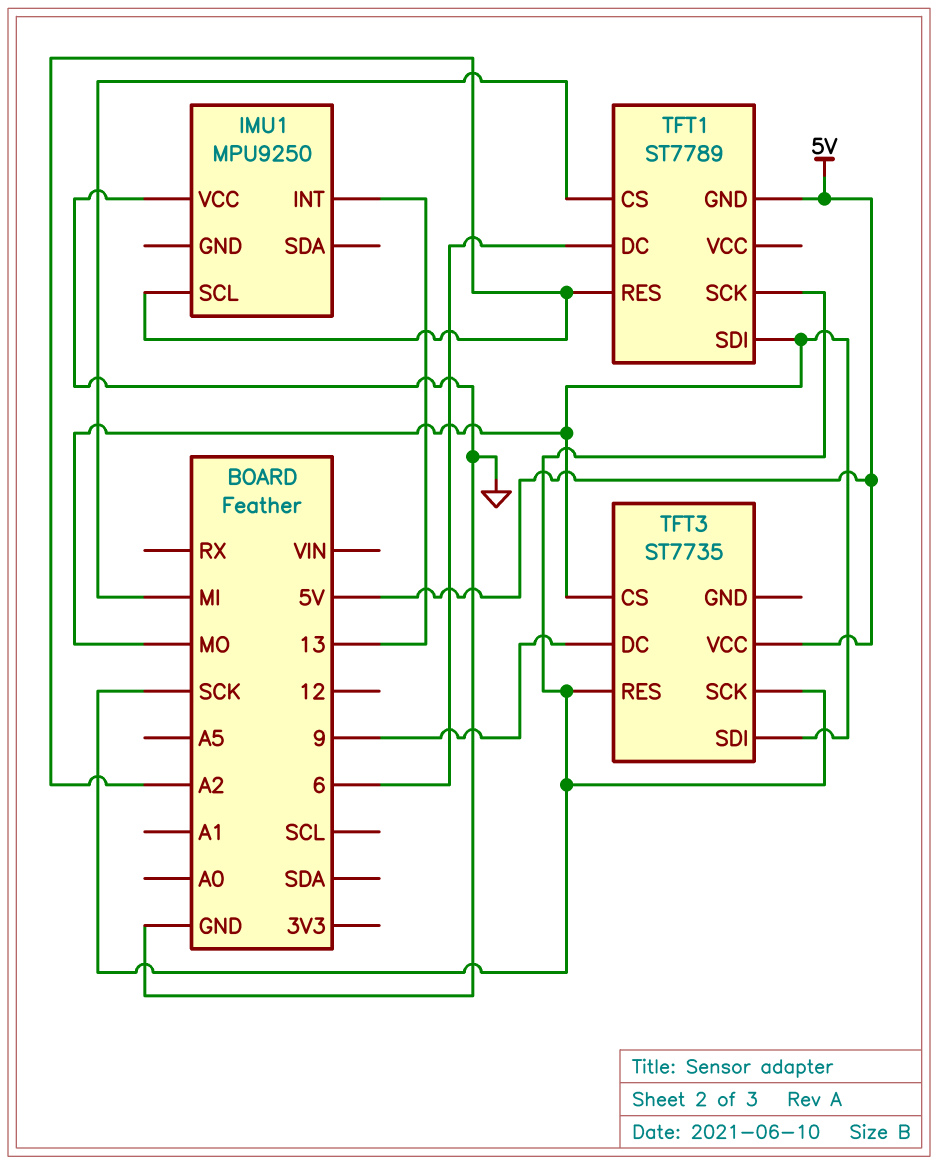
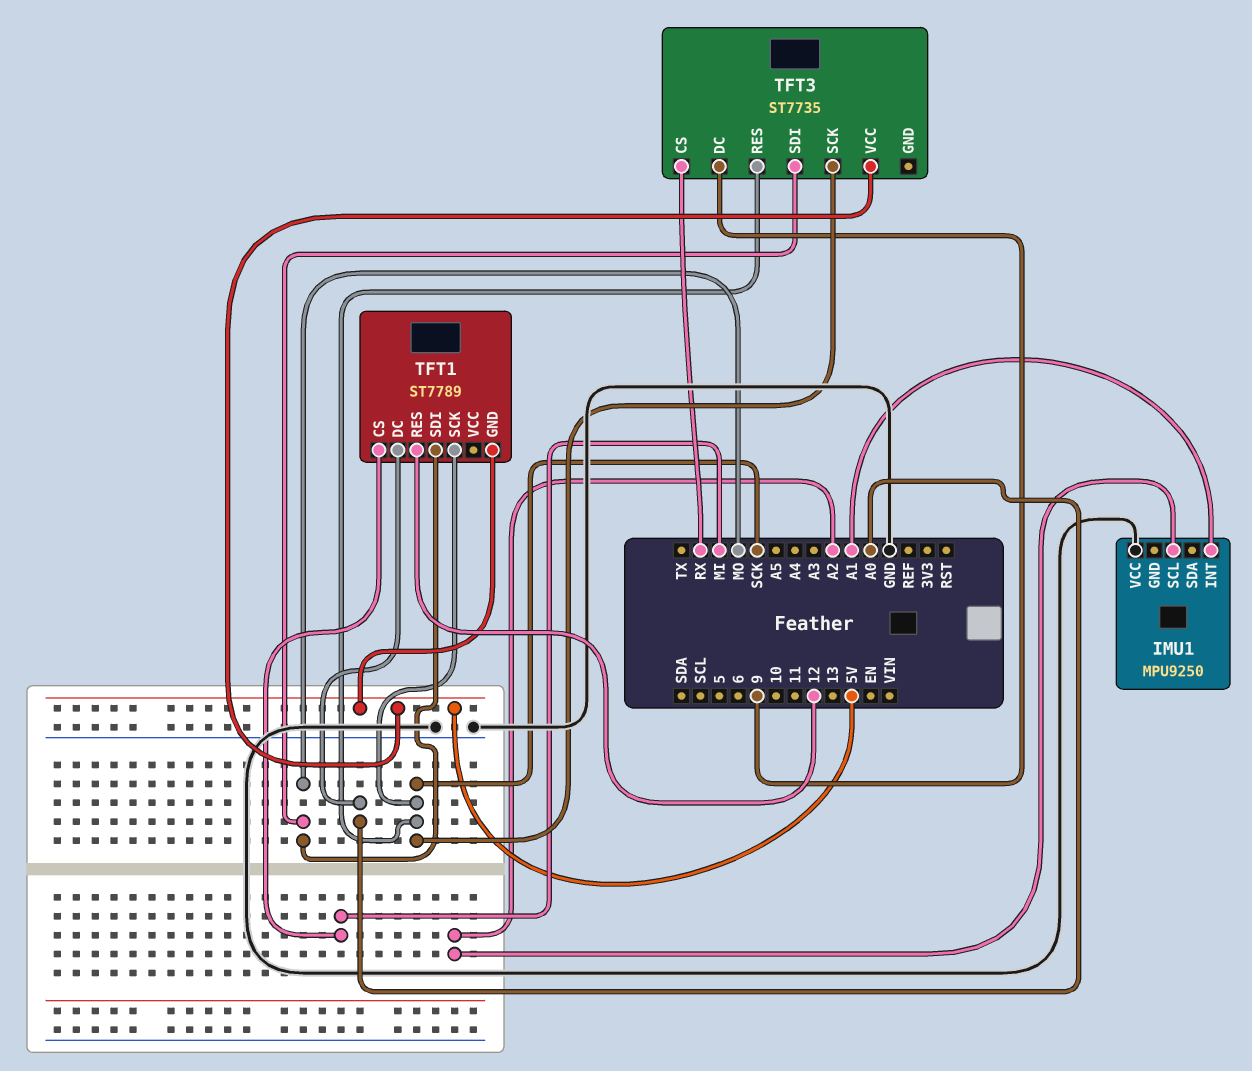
IMU1 pin INT: 13 -> A1
TFT1 pin DC: 6 -> A0
TFT1 pin RES: A2 -> 12
TFT3 pin CS: MO -> RX

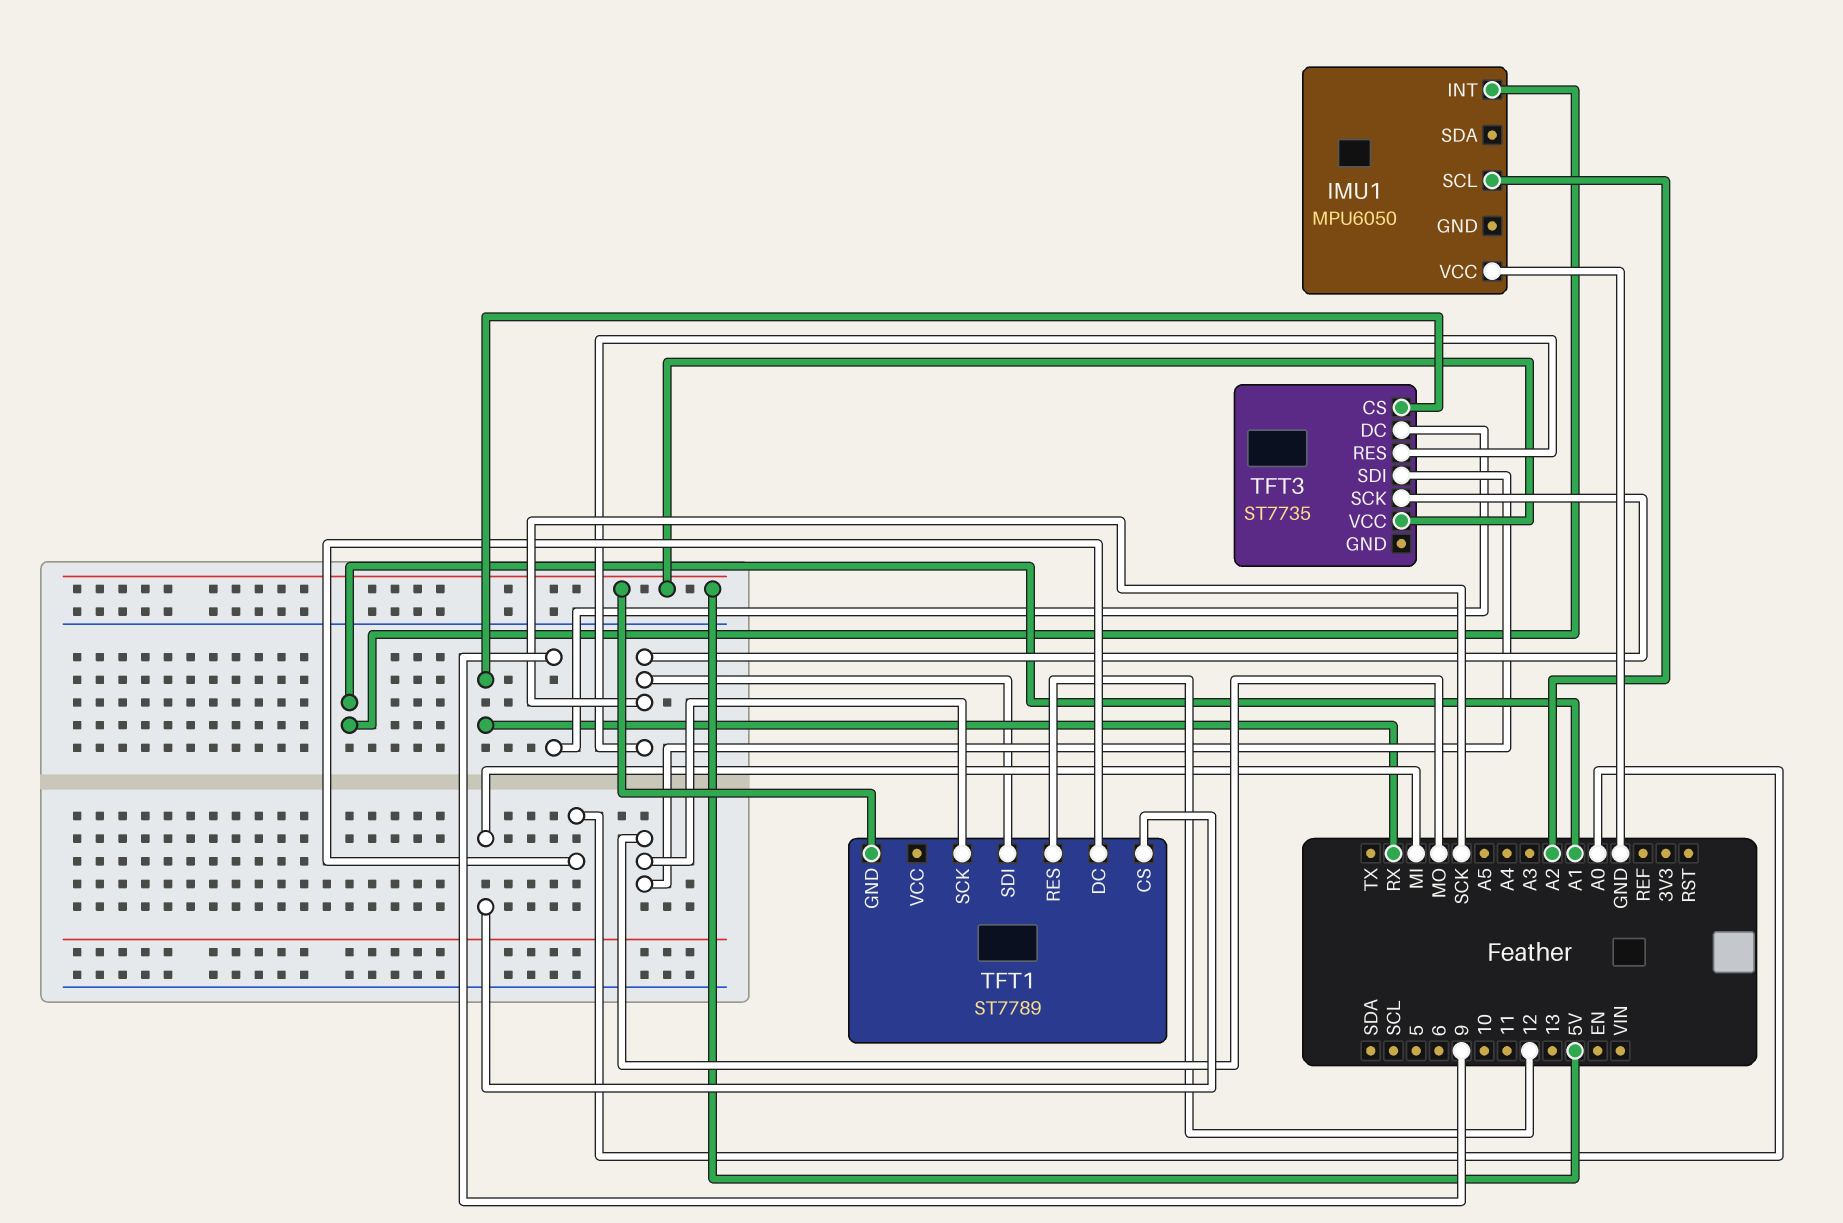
IMU1: MPU9250 -> MPU6050
TFT1 pin SCK: SCK -> MO
TFT1 pin SDI: MO -> SCK

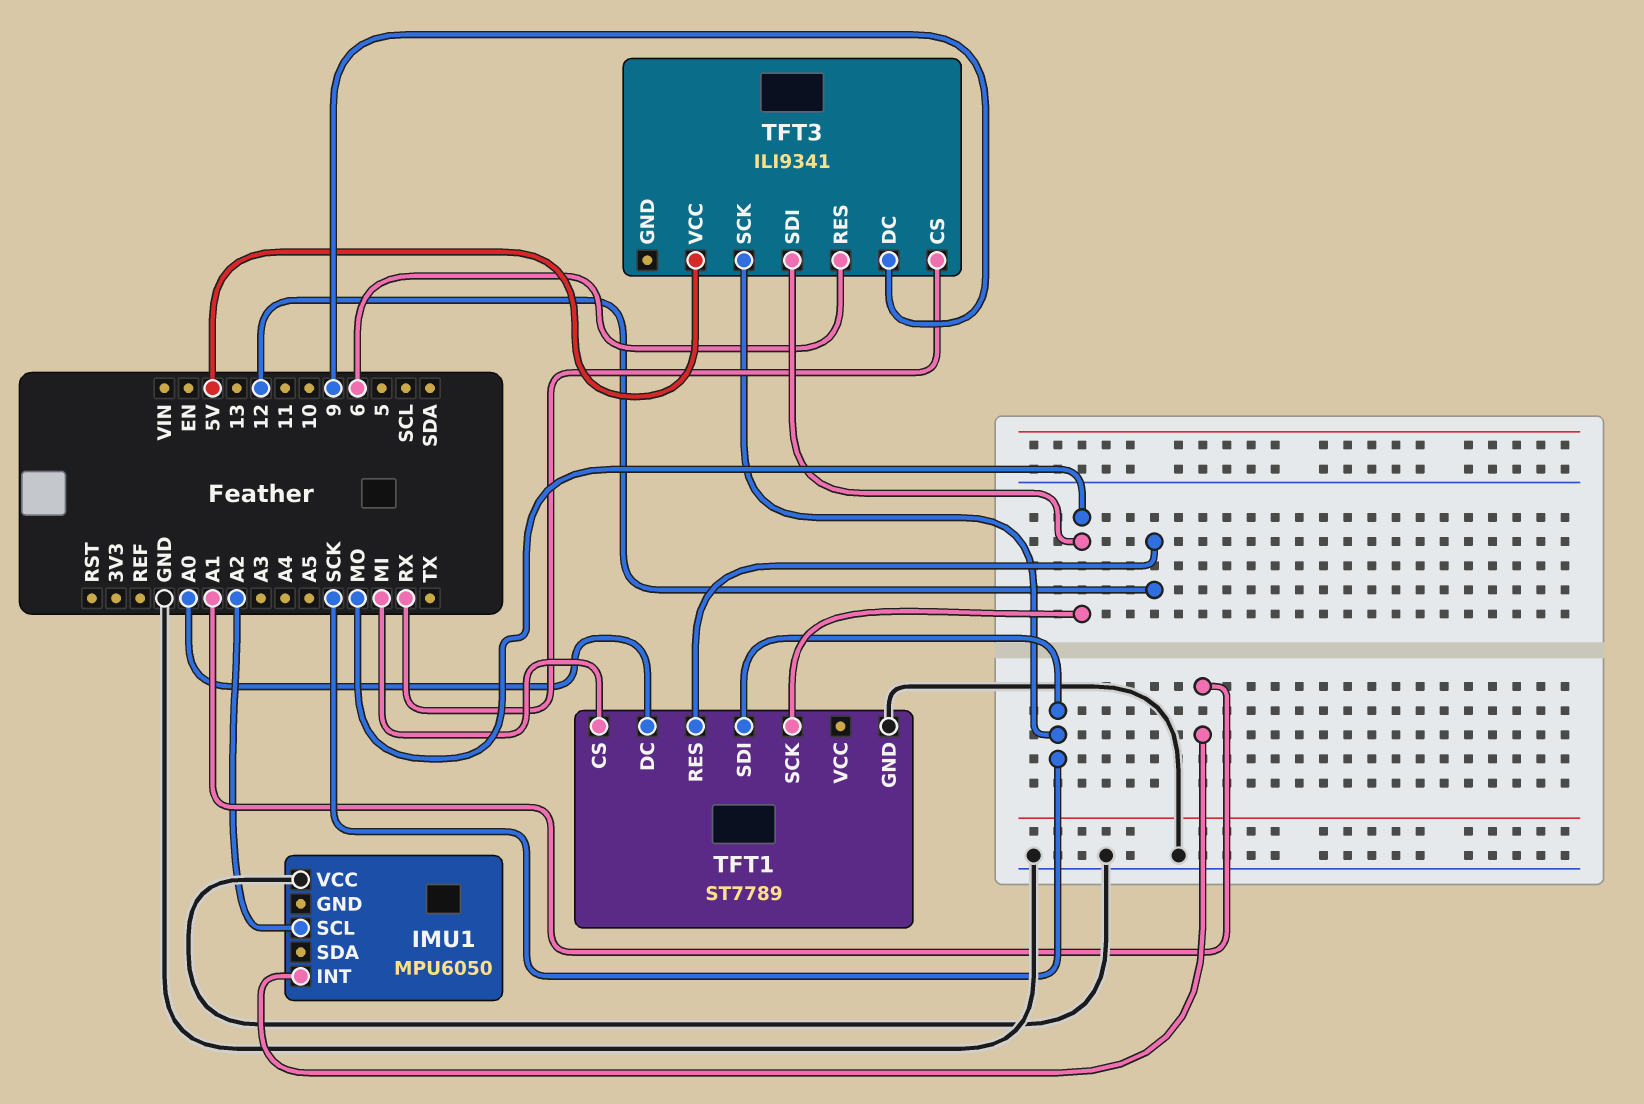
TFT1 pin GND: 5V -> GND
TFT3: ST7735 -> ILI9341
TFT3 pin RES: SCK -> 6

